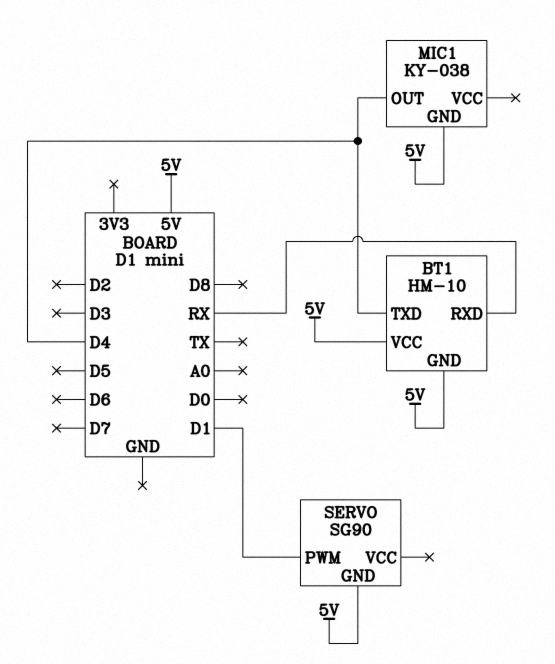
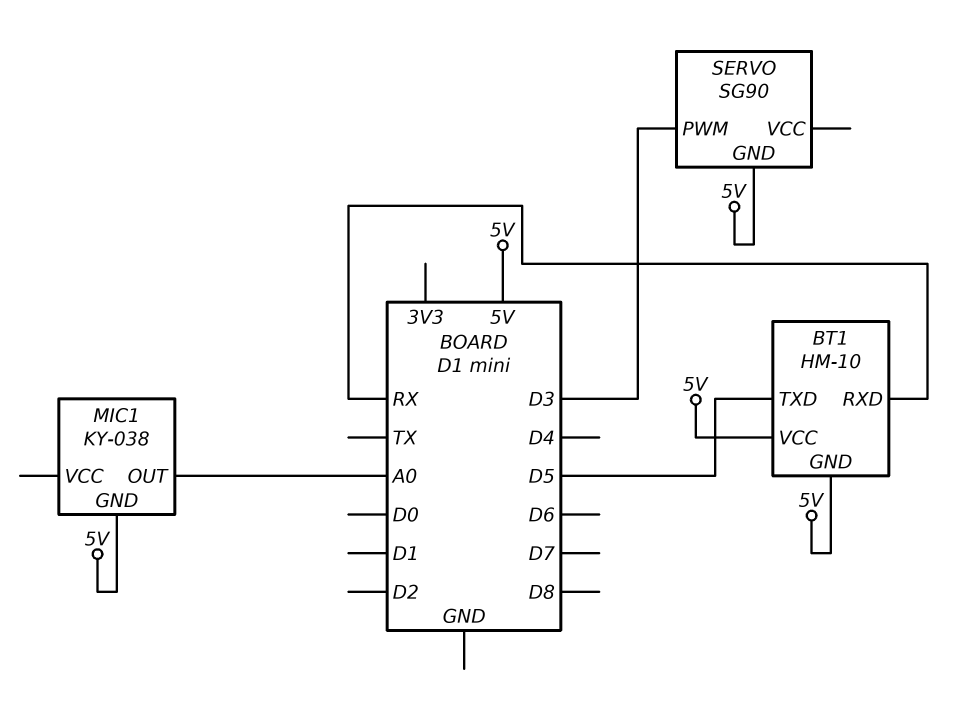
BT1 pin TXD: D4 -> D5
MIC1 pin OUT: D4 -> A0
SERVO pin PWM: D1 -> D3

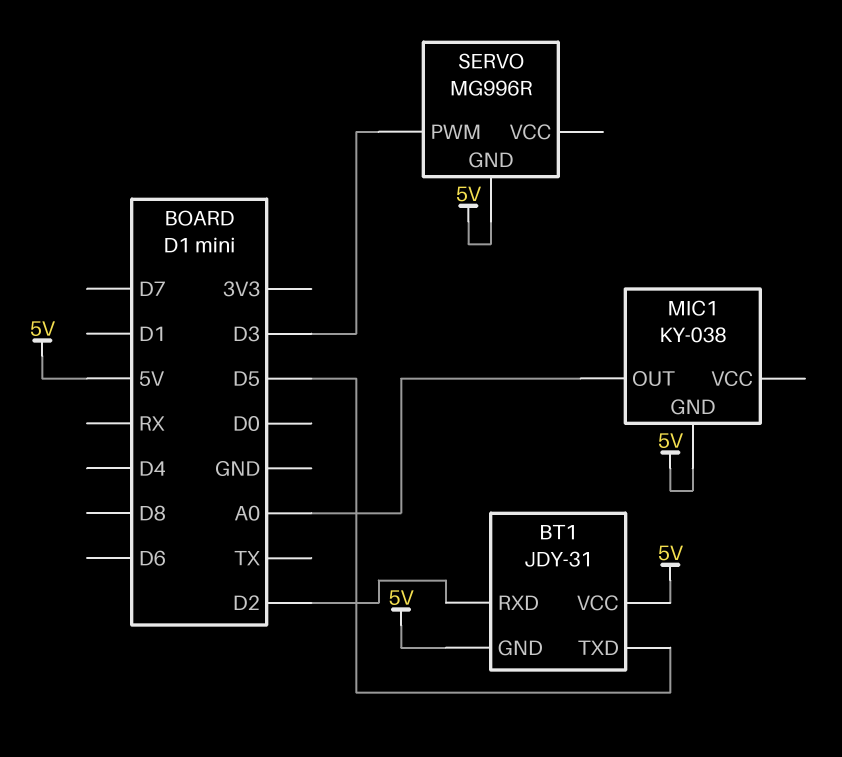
BT1: HM-10 -> JDY-31
BT1 pin RXD: RX -> D2
SERVO: SG90 -> MG996R

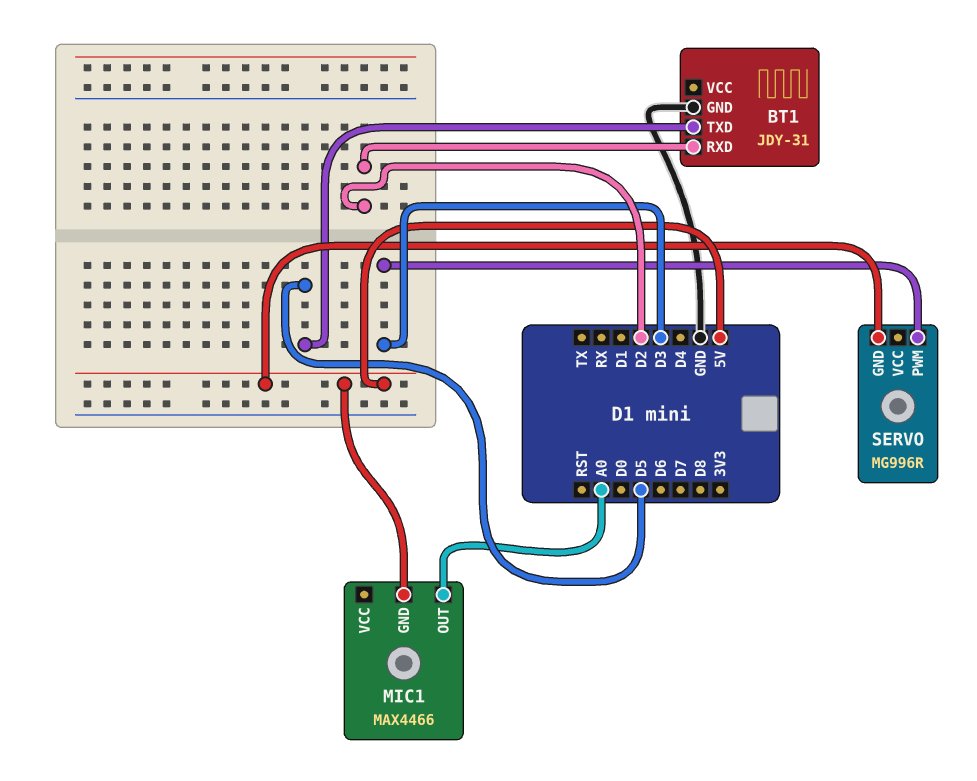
BT1 pin GND: 5V -> GND
BT1 pin VCC: 5V -> none
MIC1: KY-038 -> MAX4466

